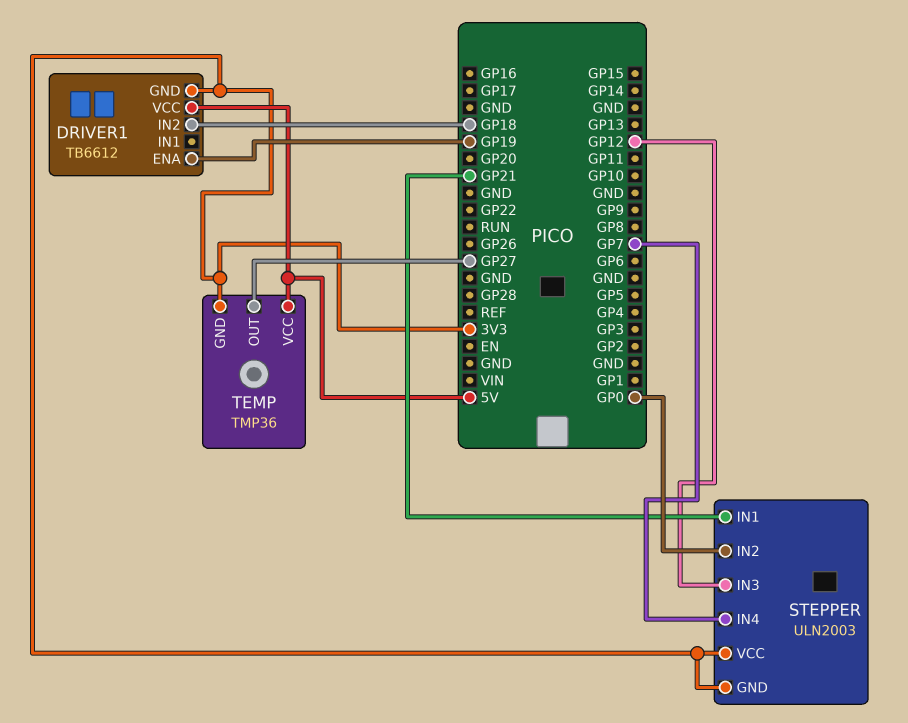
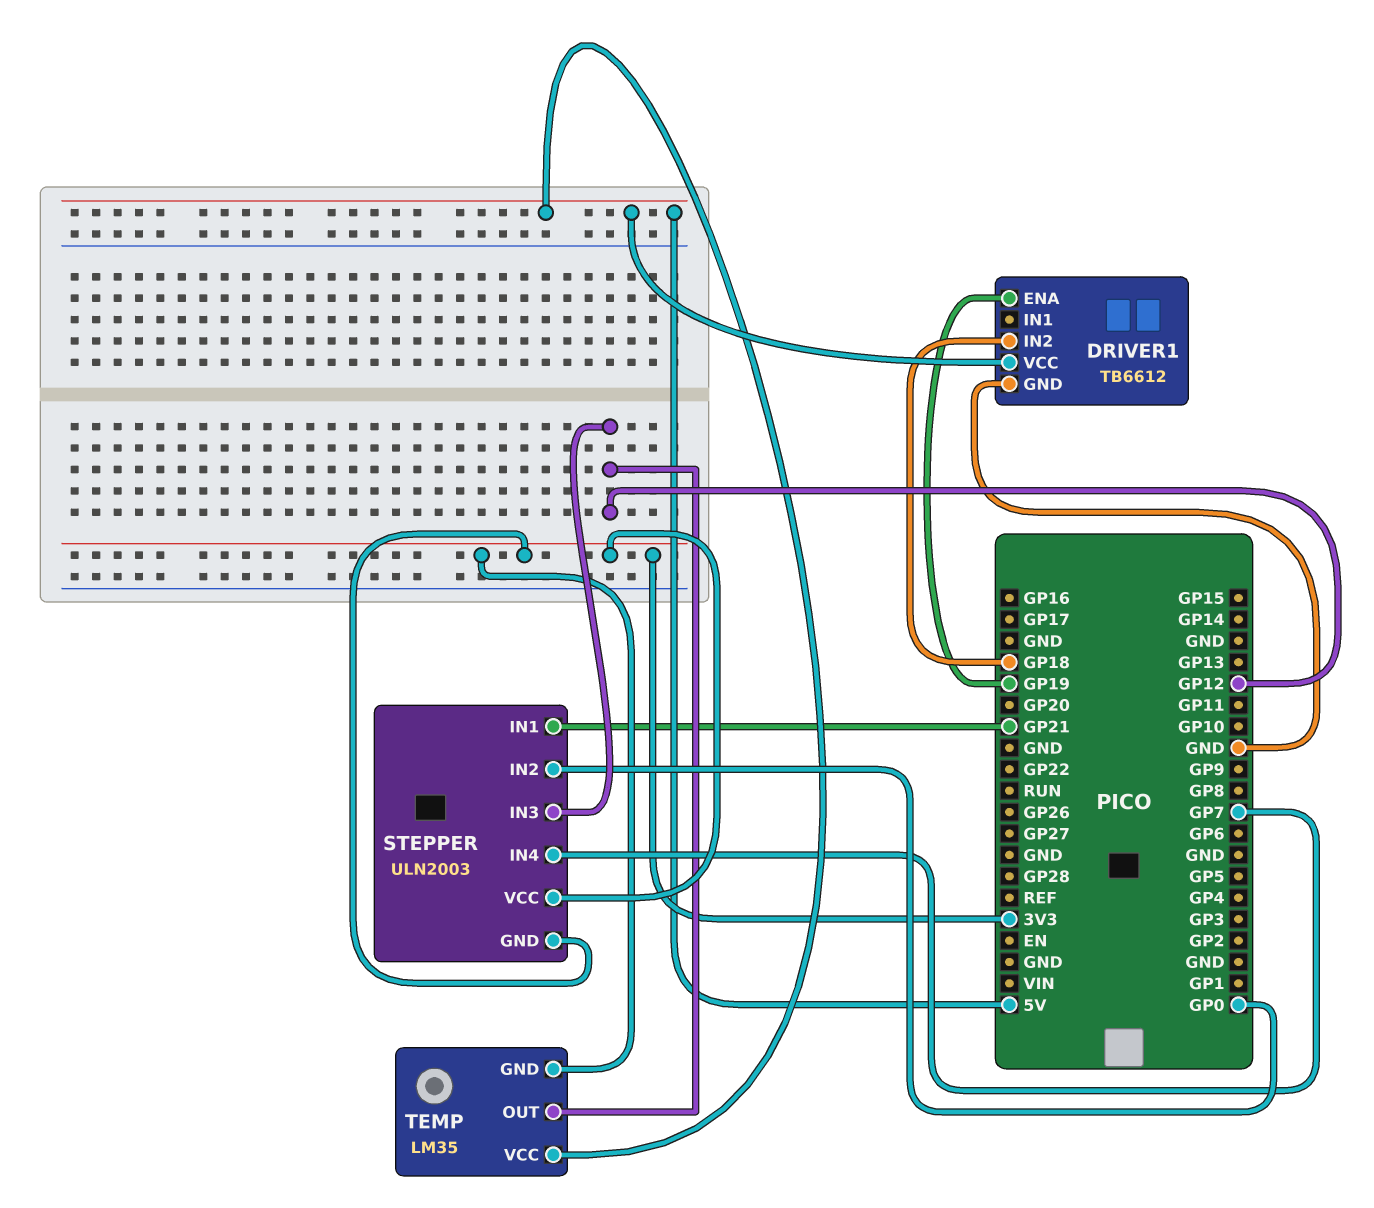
DRIVER1 pin GND: 3V3 -> GND
TEMP: TMP36 -> LM35
TEMP pin OUT: GP27 -> GP12

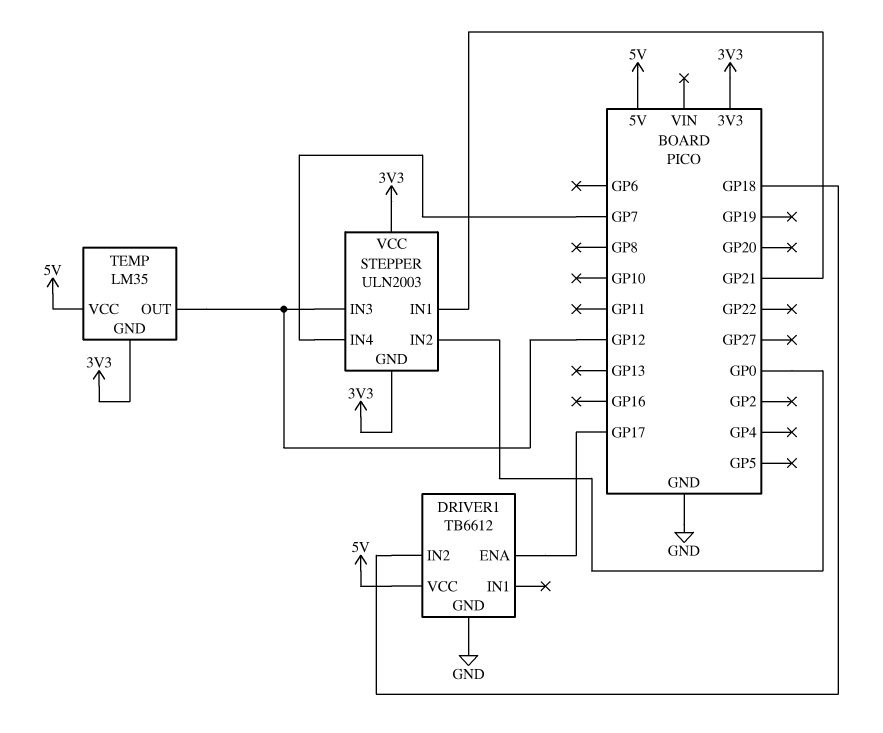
DRIVER1 pin ENA: GP19 -> GP17

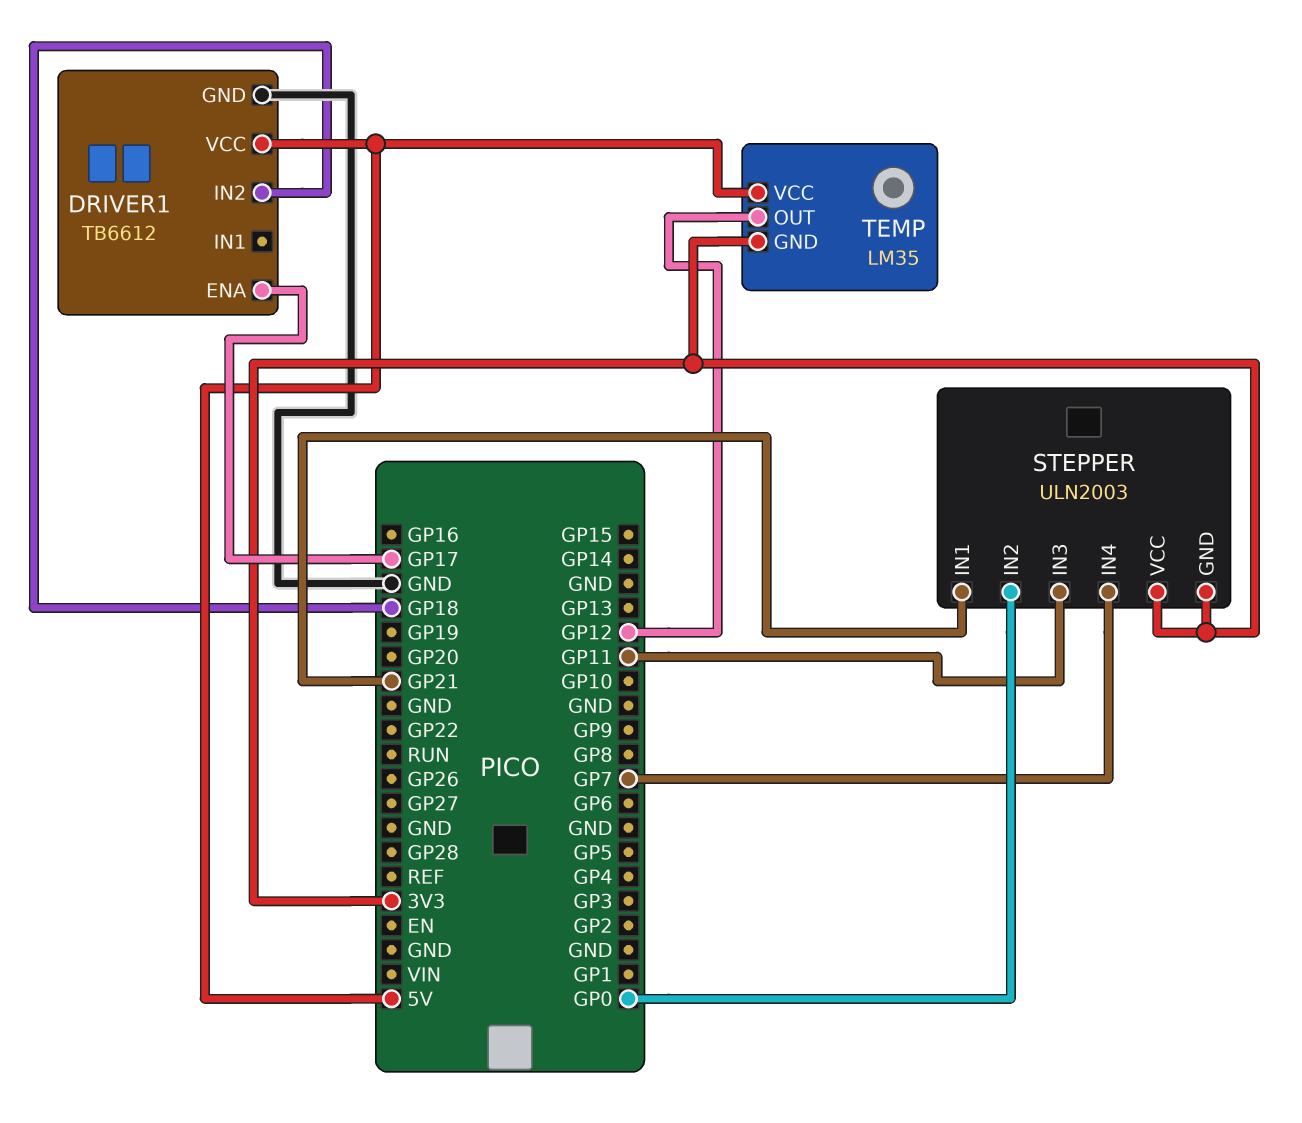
STEPPER pin IN3: GP12 -> GP11

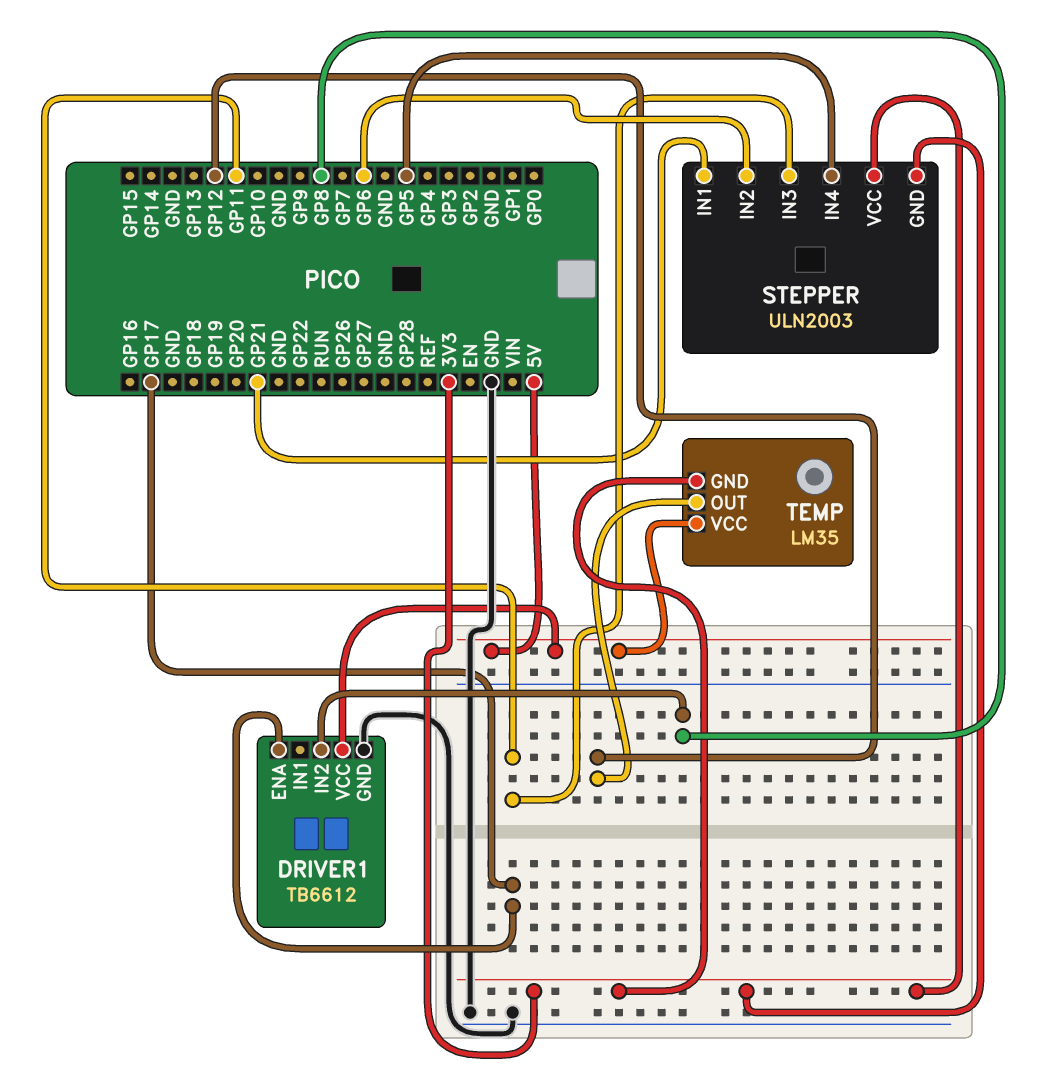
DRIVER1 pin IN2: GP18 -> GP8
STEPPER pin IN2: GP0 -> GP6
STEPPER pin IN4: GP7 -> GP5

